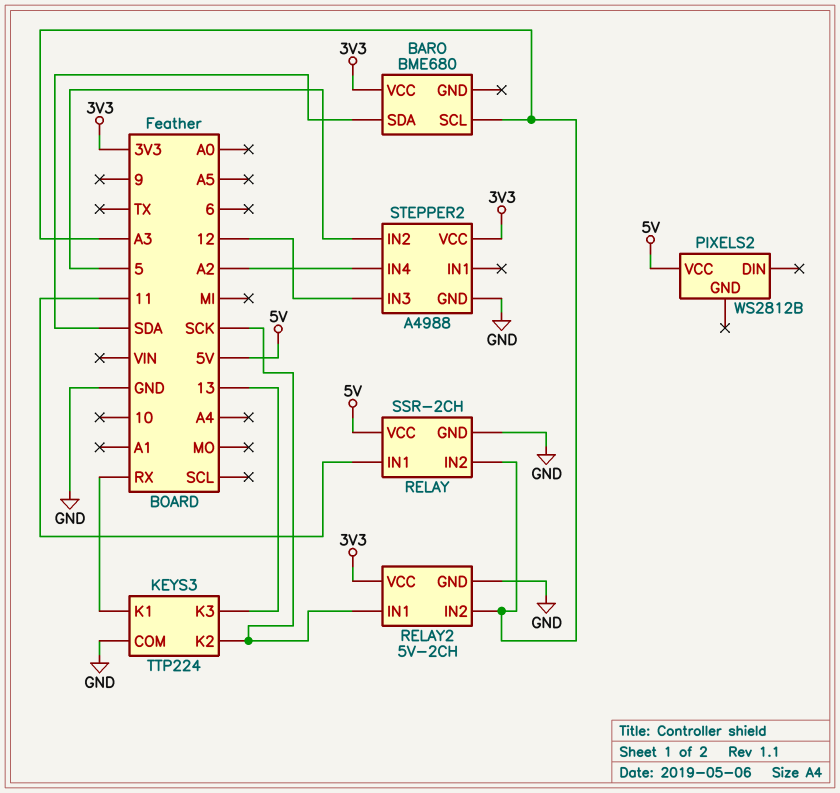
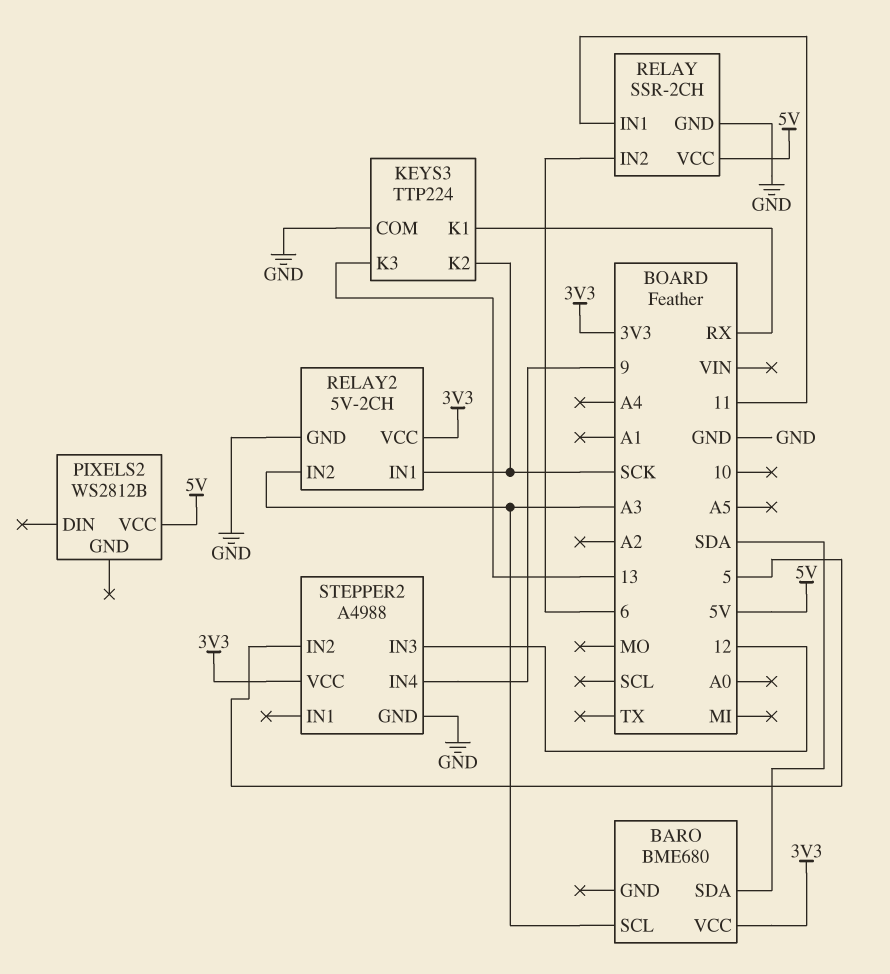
RELAY pin IN2: A3 -> 6
STEPPER2 pin IN4: A2 -> 9

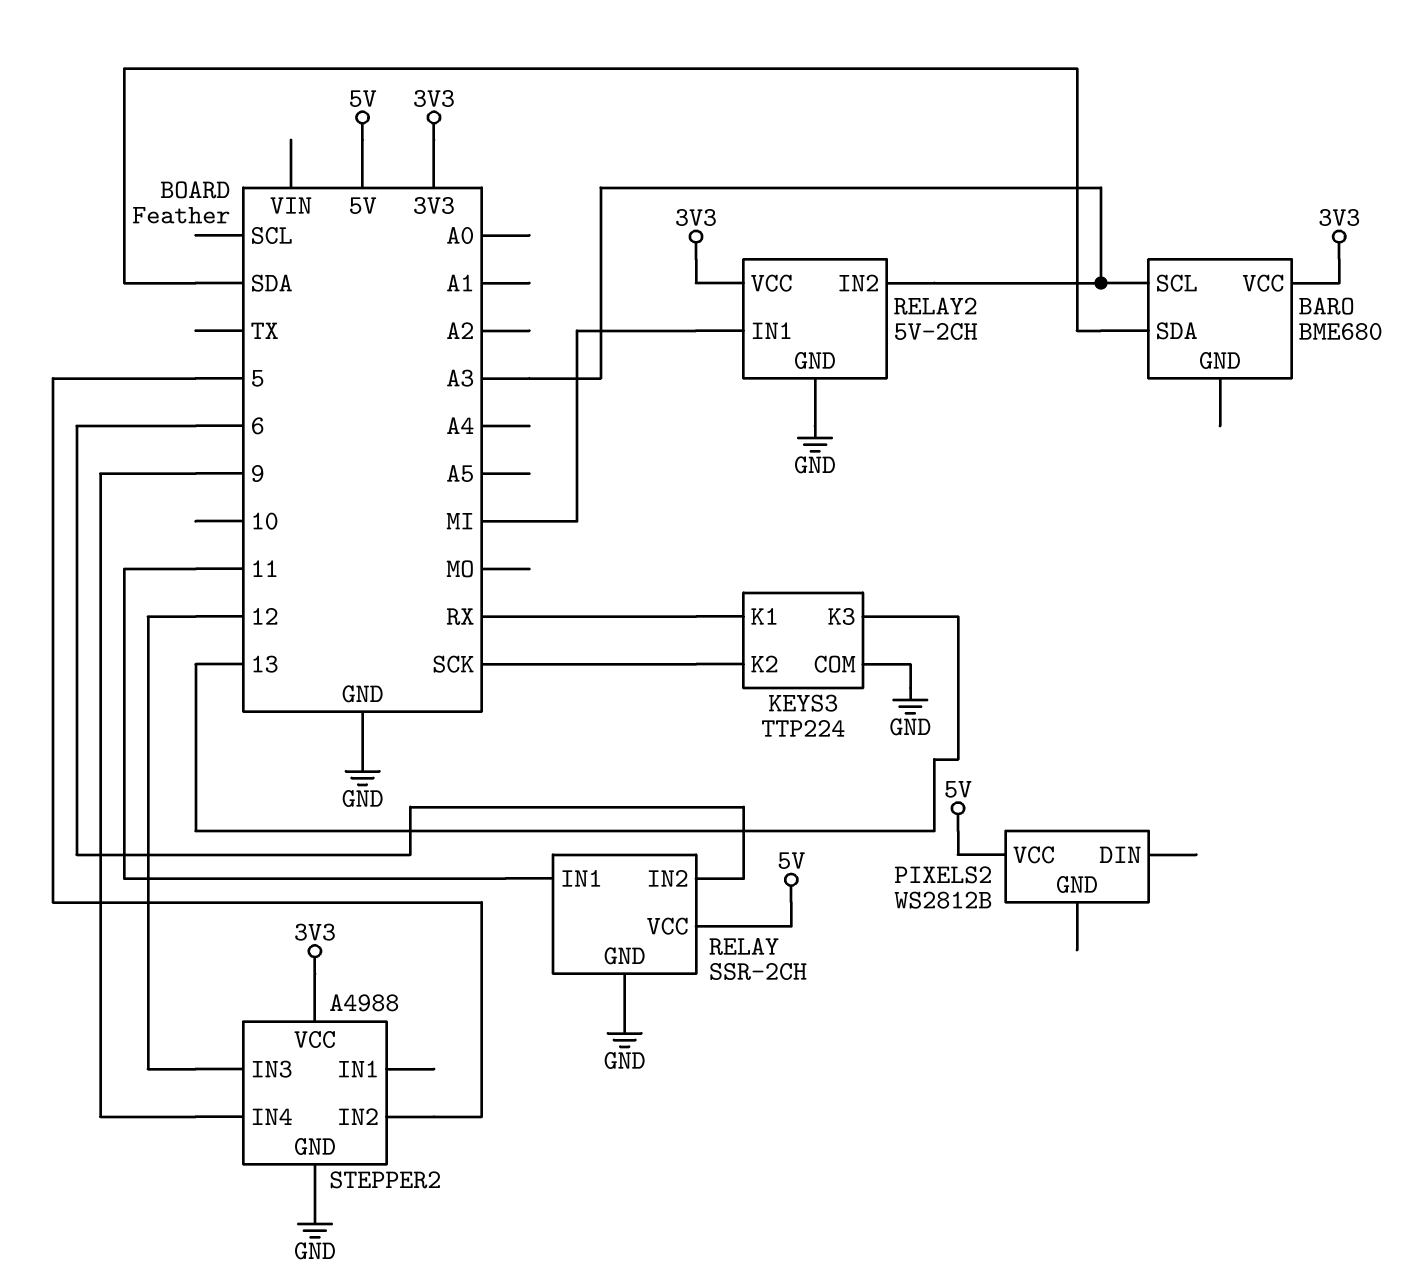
RELAY2 pin IN1: SCK -> MI

